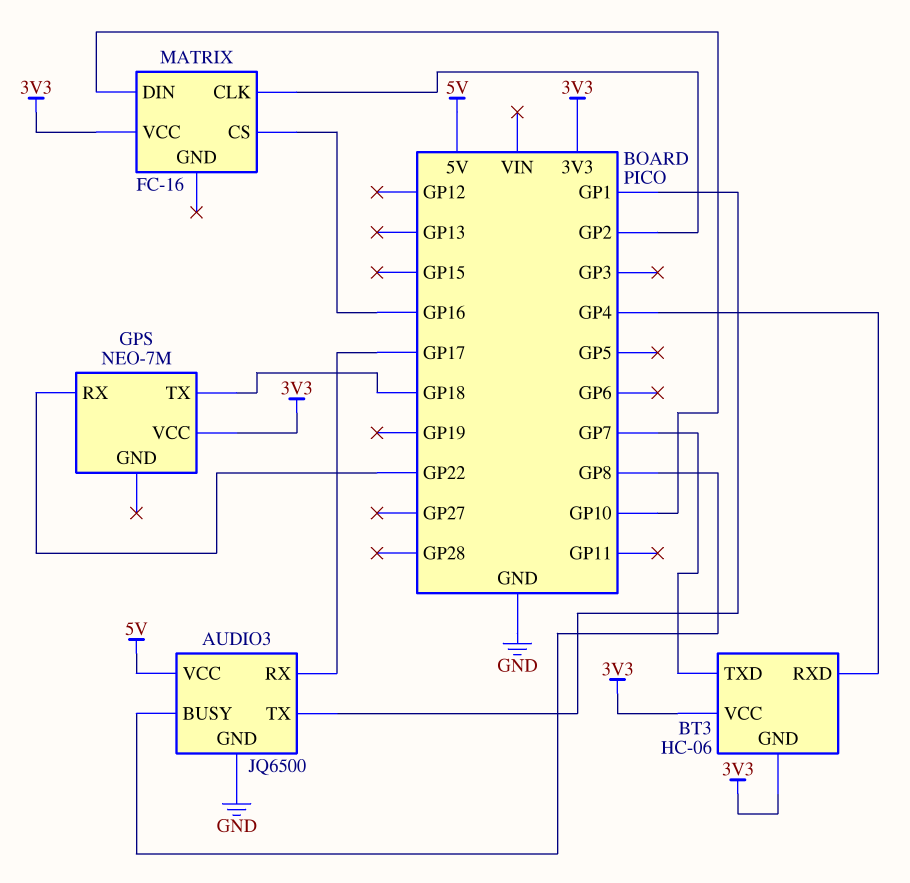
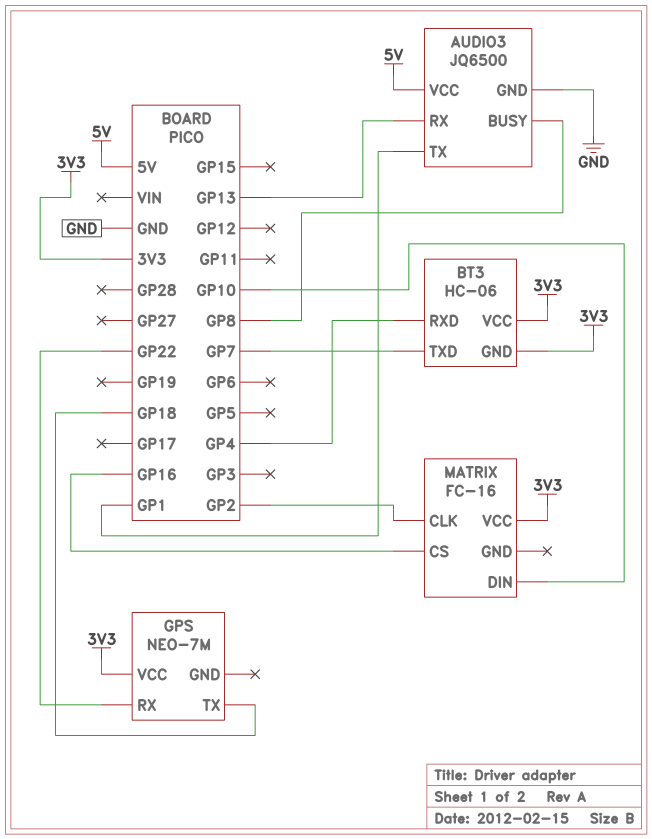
AUDIO3 pin RX: GP17 -> GP13

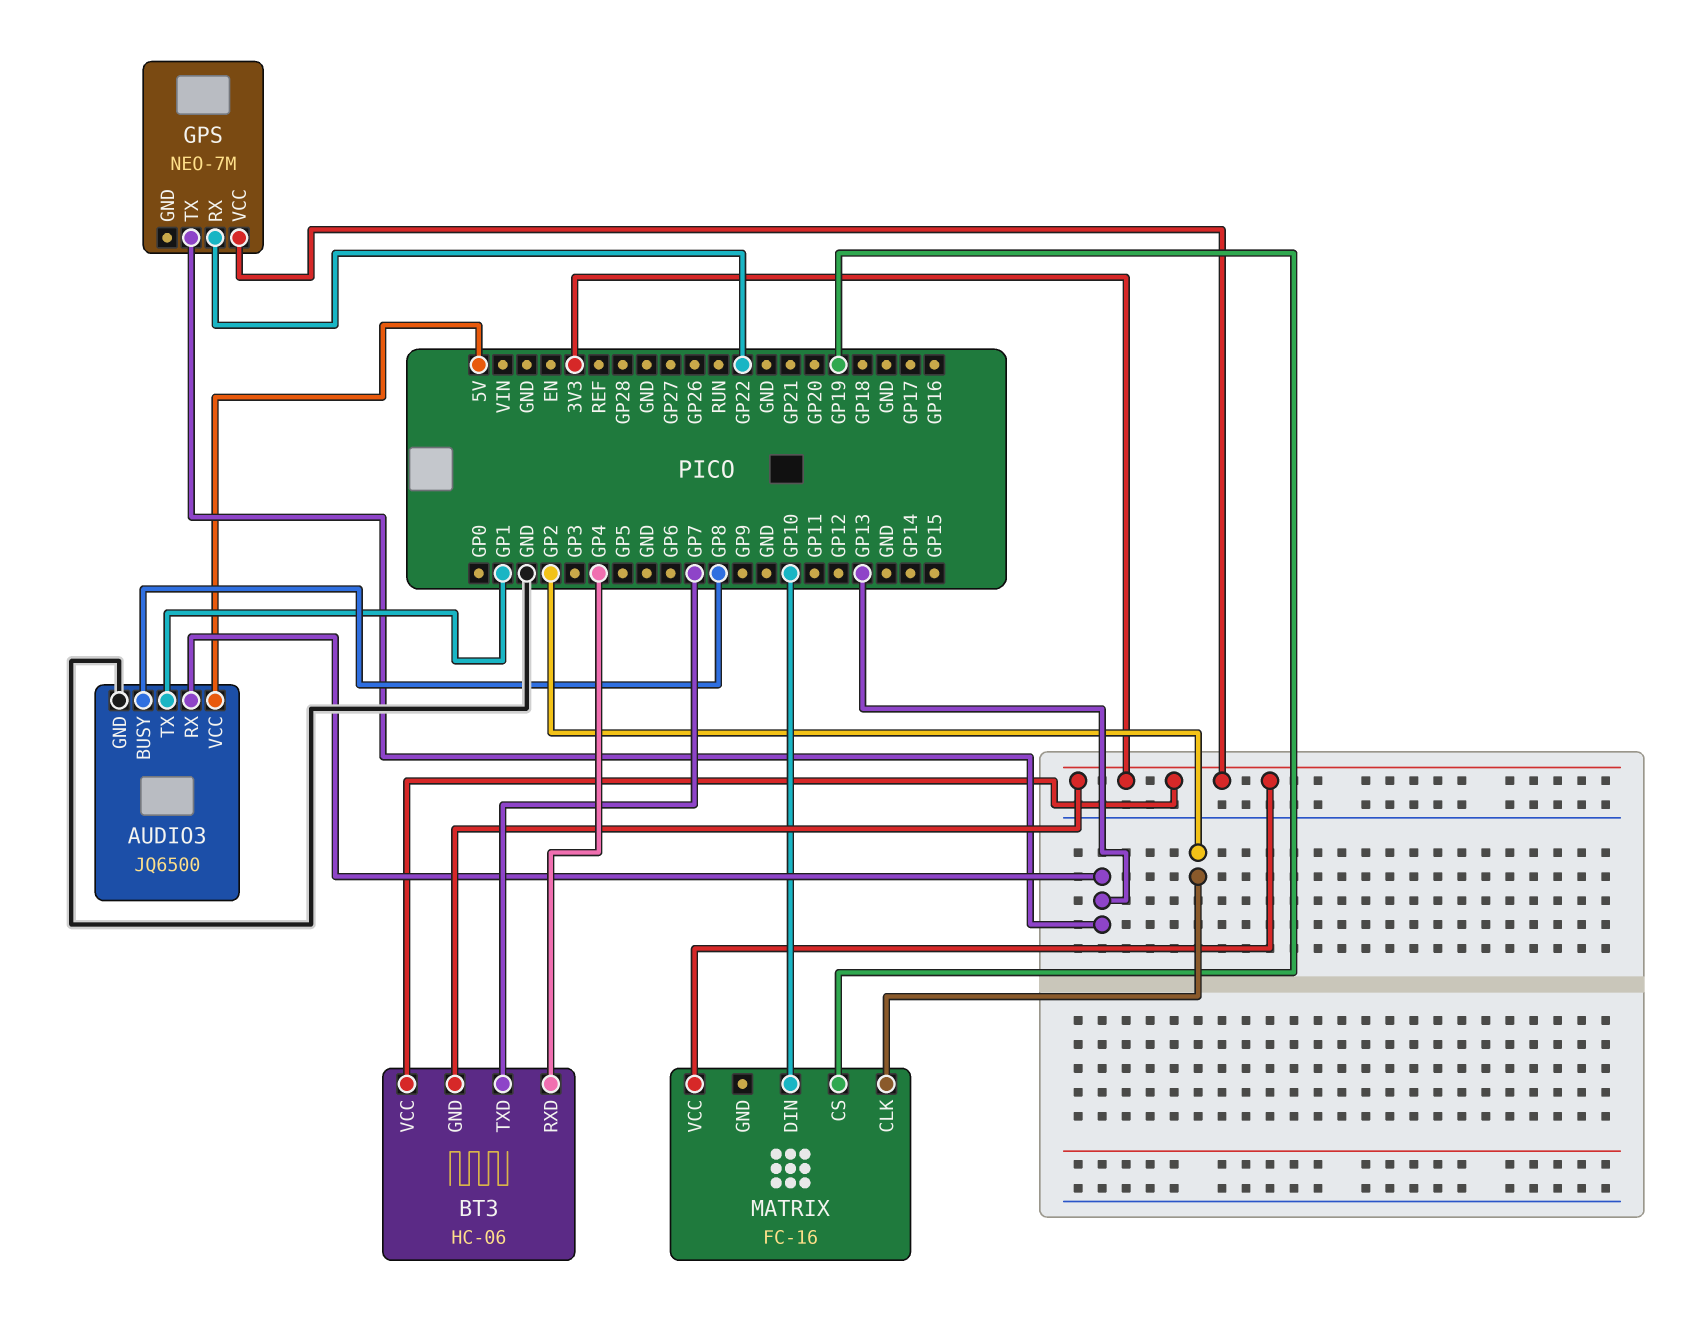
GPS pin TX: GP18 -> GP13
MATRIX pin CS: GP16 -> GP19

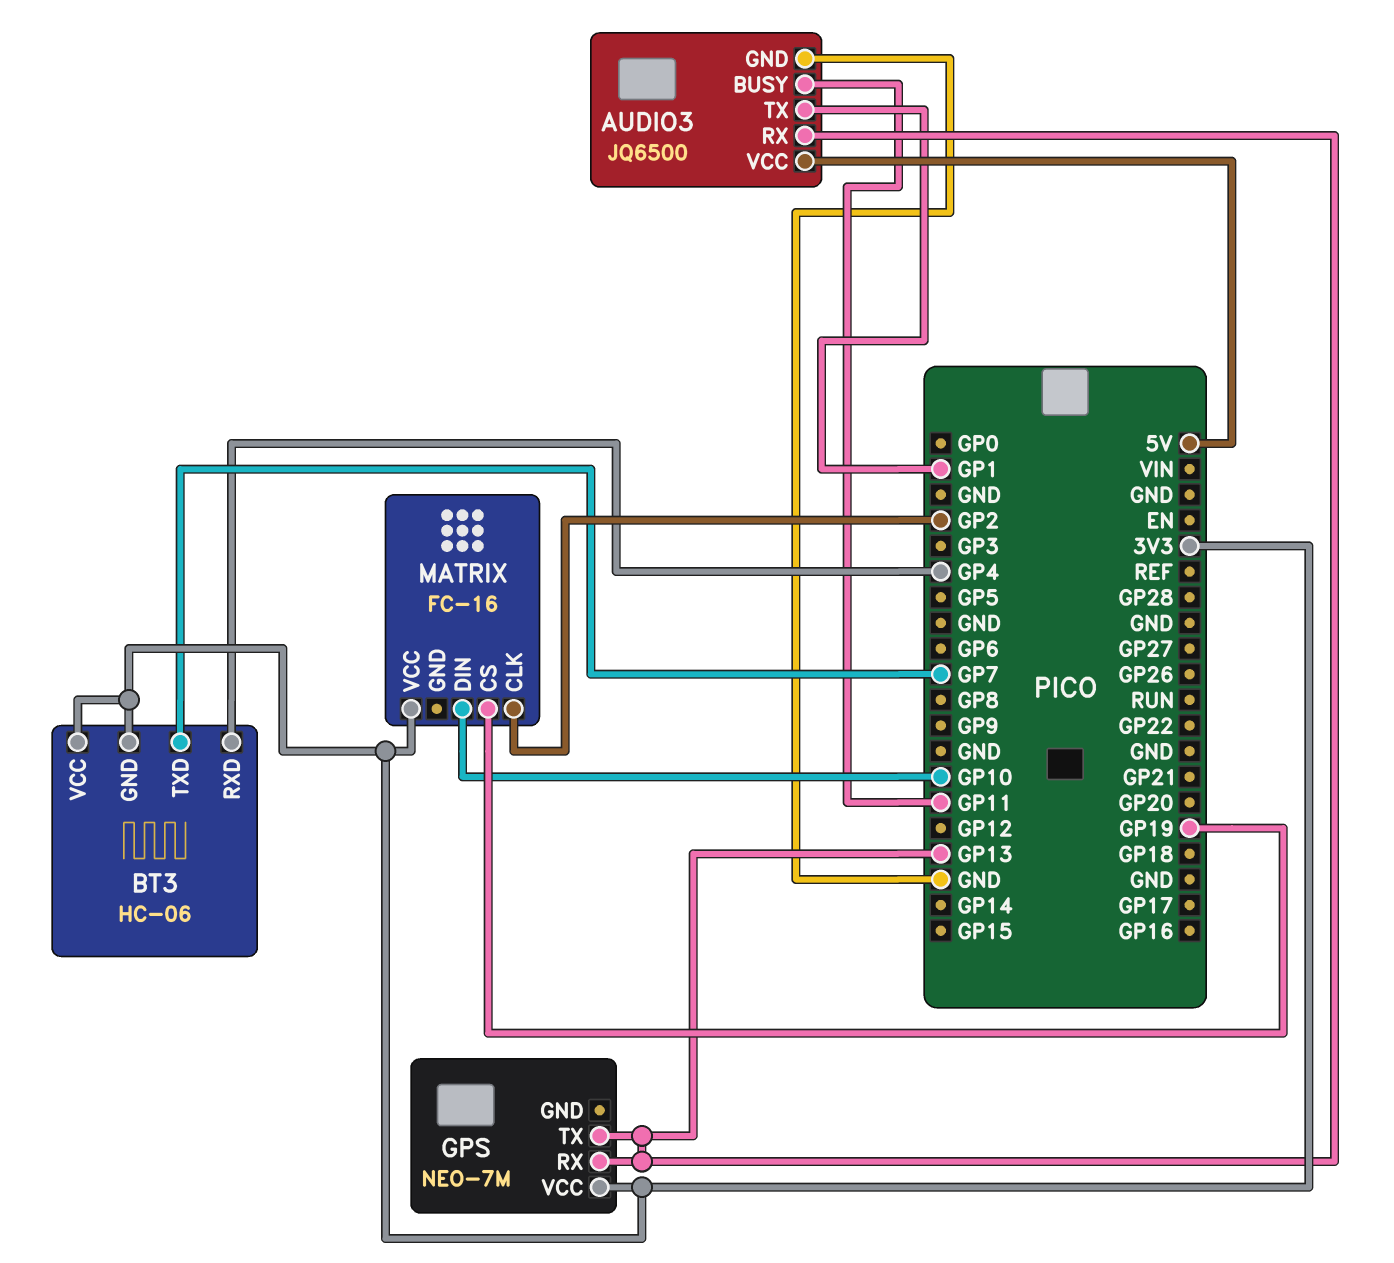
AUDIO3 pin BUSY: GP8 -> GP11
GPS pin RX: GP22 -> GP13

